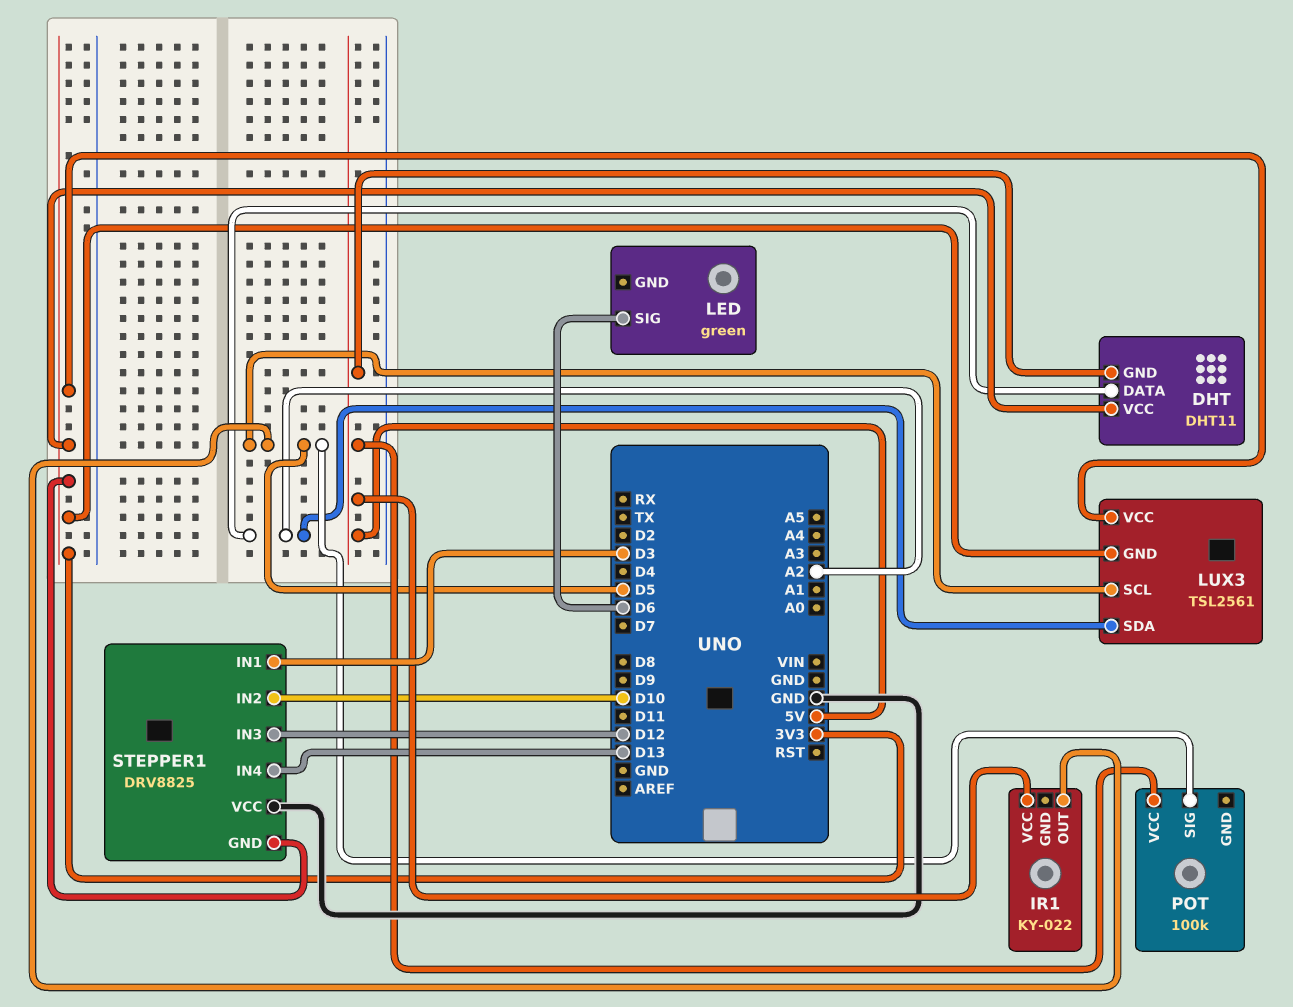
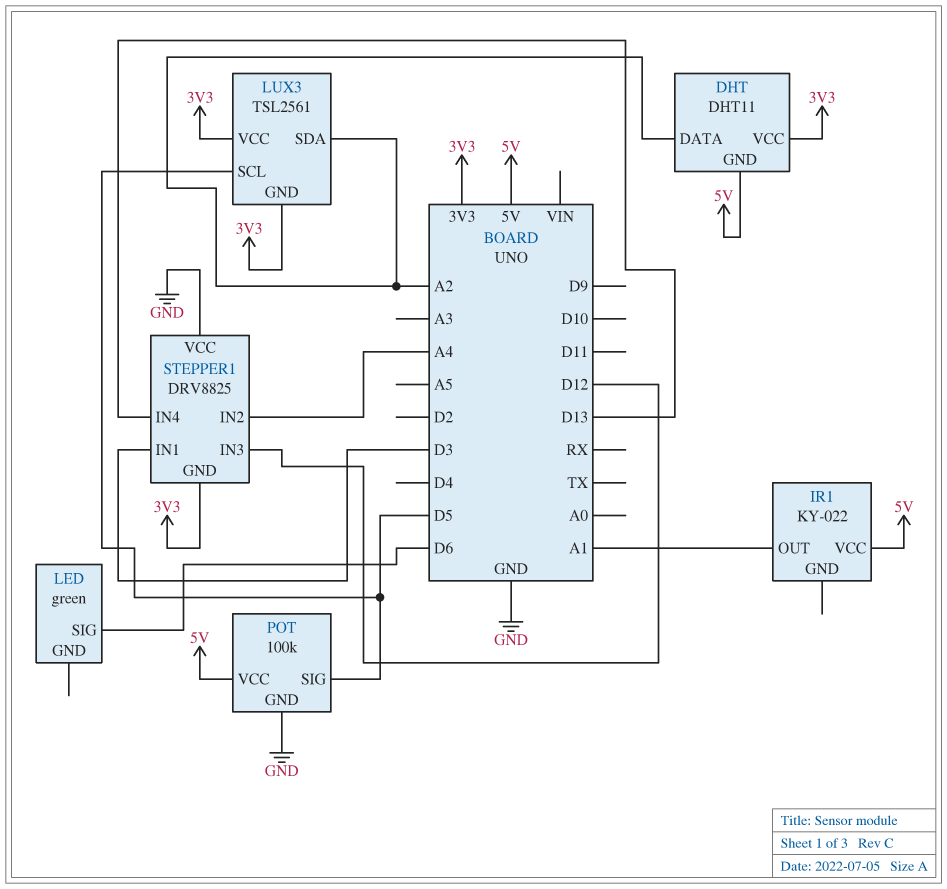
IR1 pin OUT: D5 -> A1
POT pin GND: none -> GND
STEPPER1 pin IN2: D10 -> A4

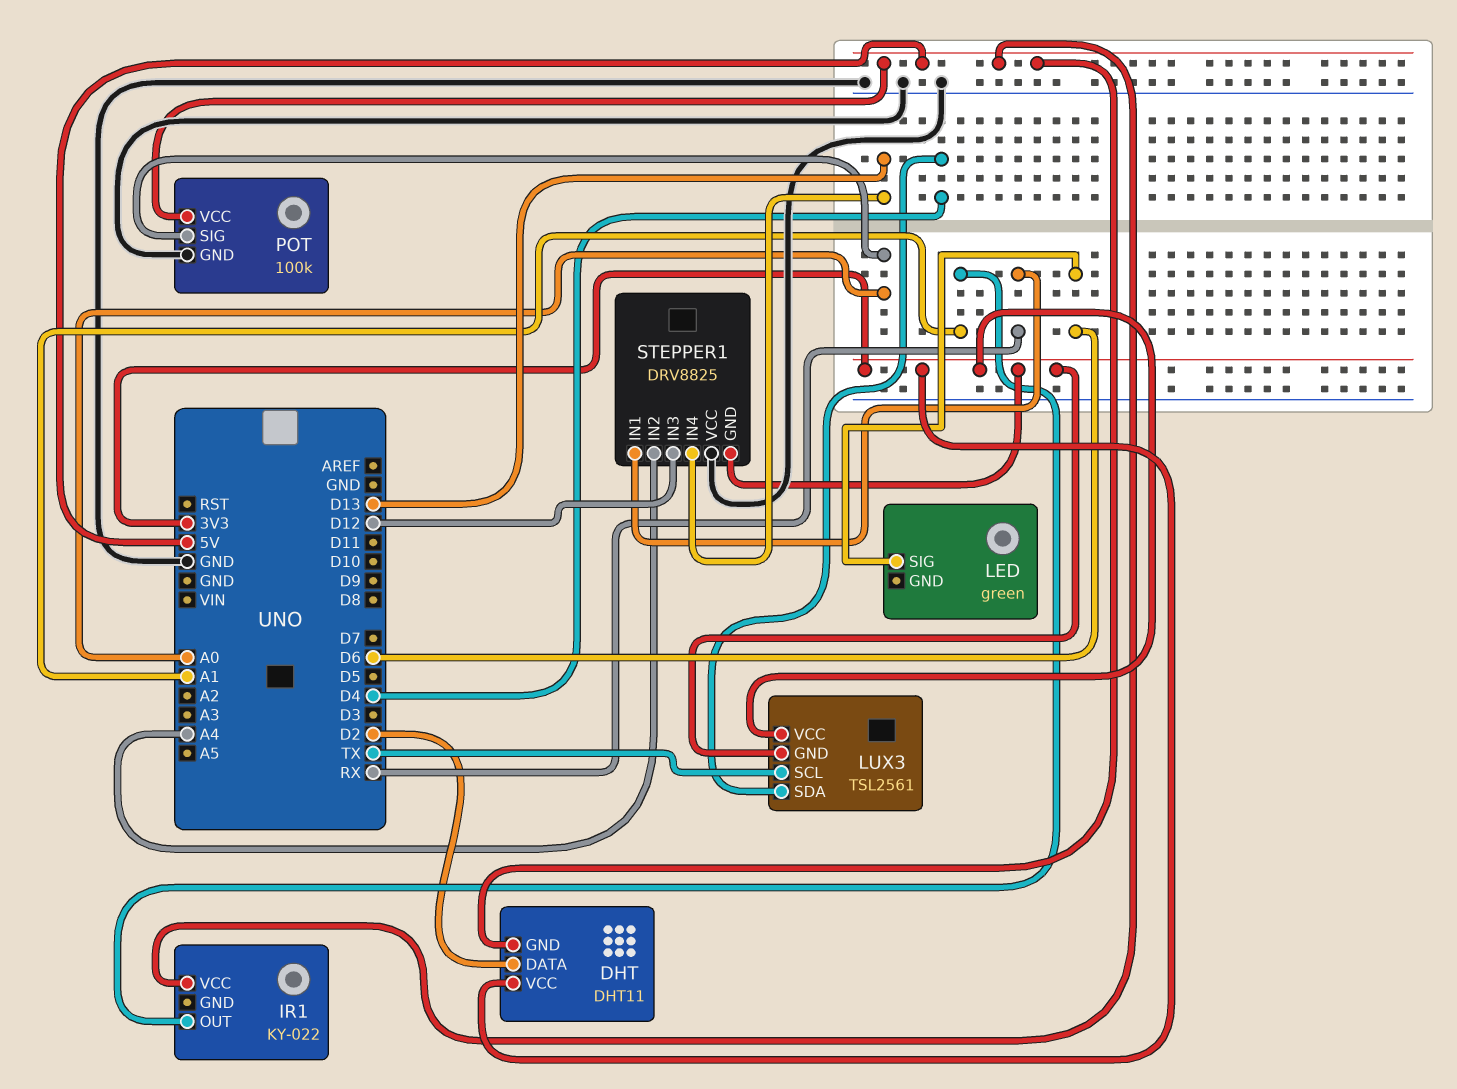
DHT pin DATA: A2 -> D2
LUX3 pin SCL: D5 -> TX
LUX3 pin SDA: A2 -> D4
POT pin SIG: D5 -> A0
STEPPER1 pin IN1: D3 -> RX

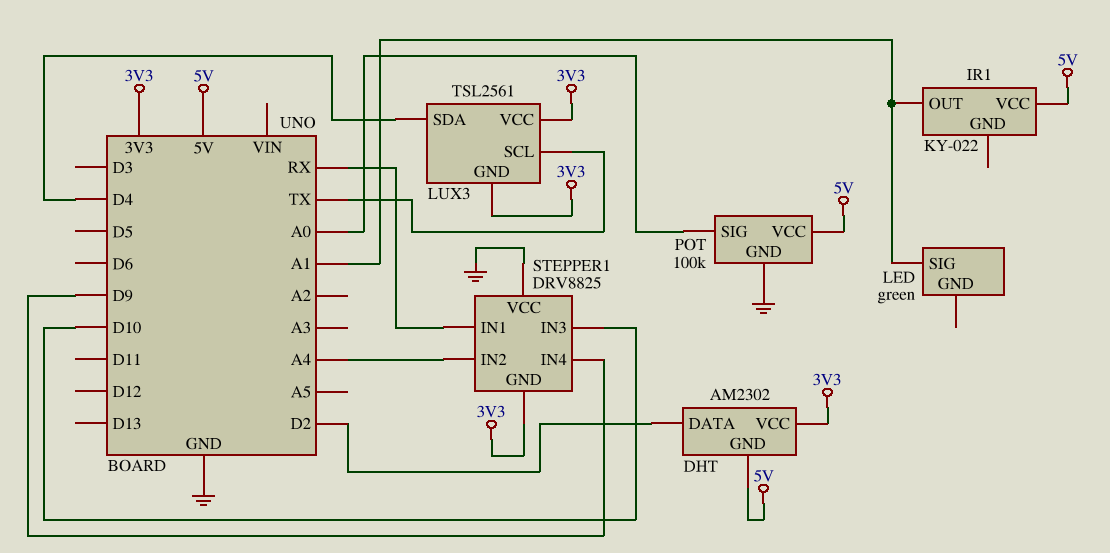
DHT: DHT11 -> AM2302
LED pin SIG: D6 -> A1
STEPPER1 pin IN3: D12 -> D10
STEPPER1 pin IN4: D13 -> D9

